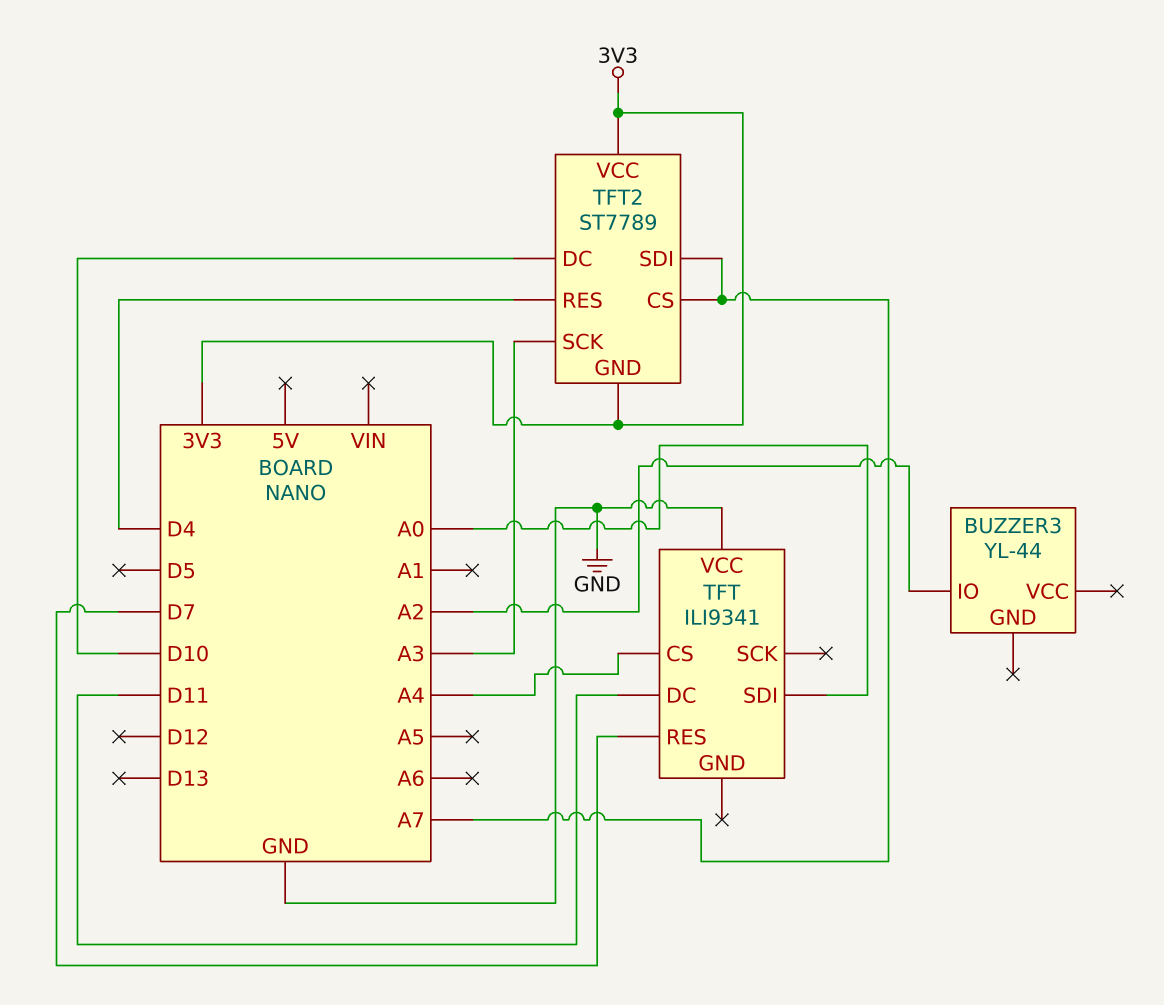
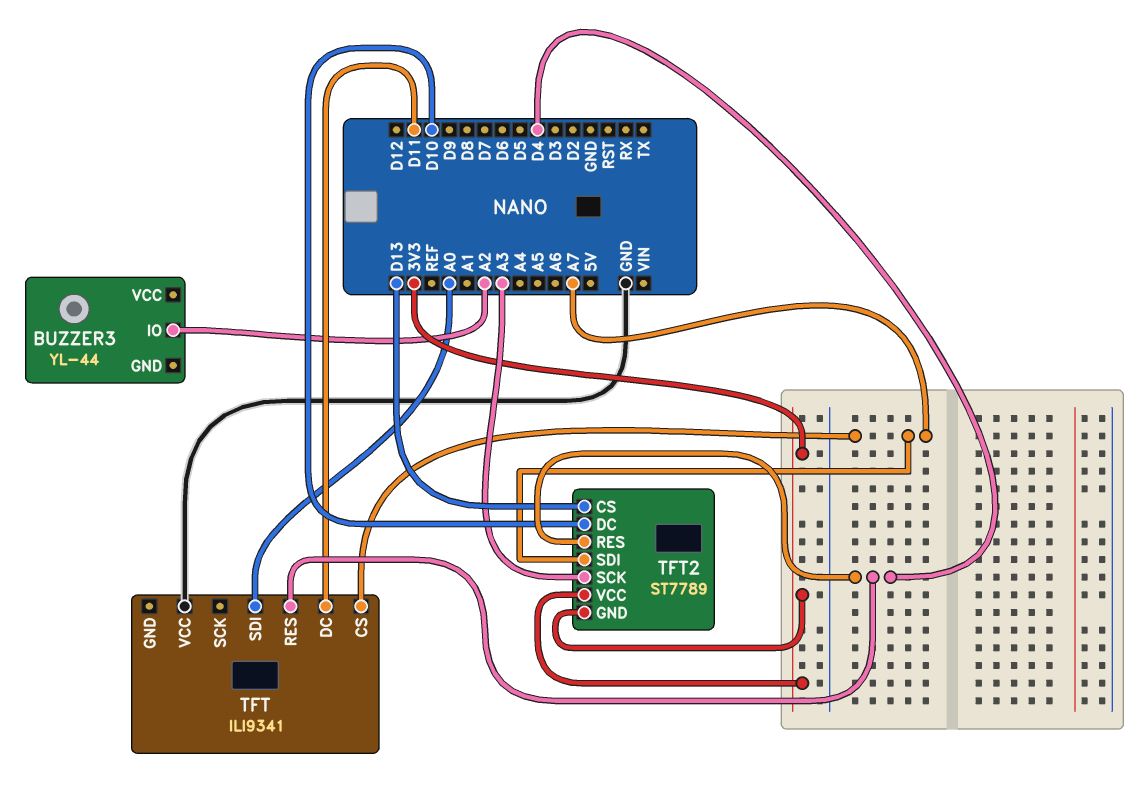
TFT pin CS: A4 -> A7
TFT pin RES: D7 -> D4
TFT2 pin CS: A7 -> D13

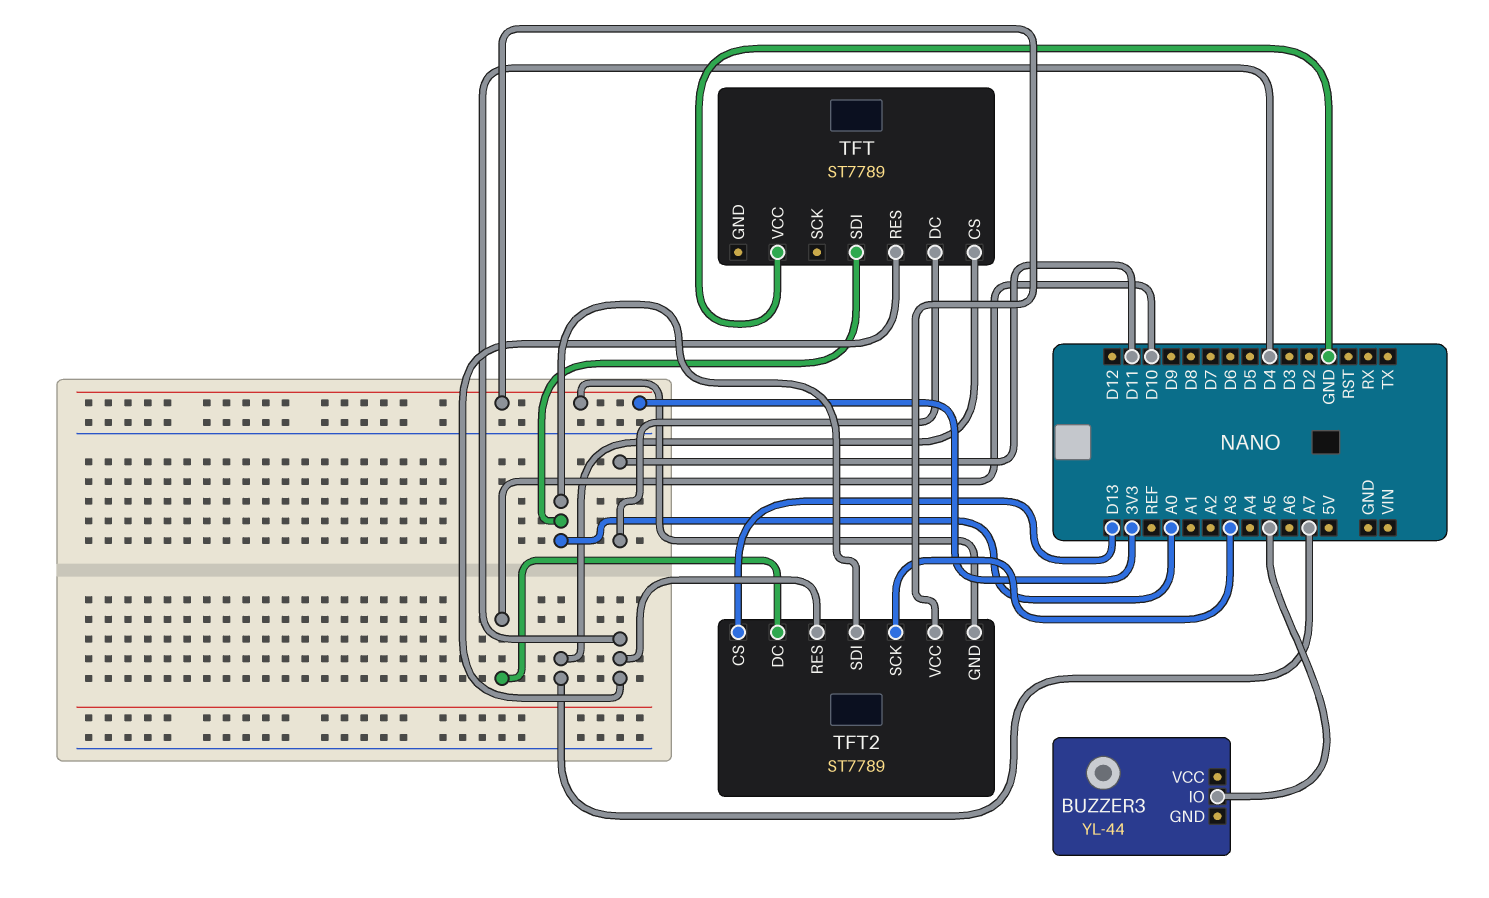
BUZZER3 pin IO: A2 -> A5
TFT: ILI9341 -> ST7789
TFT2 pin SDI: A7 -> A0

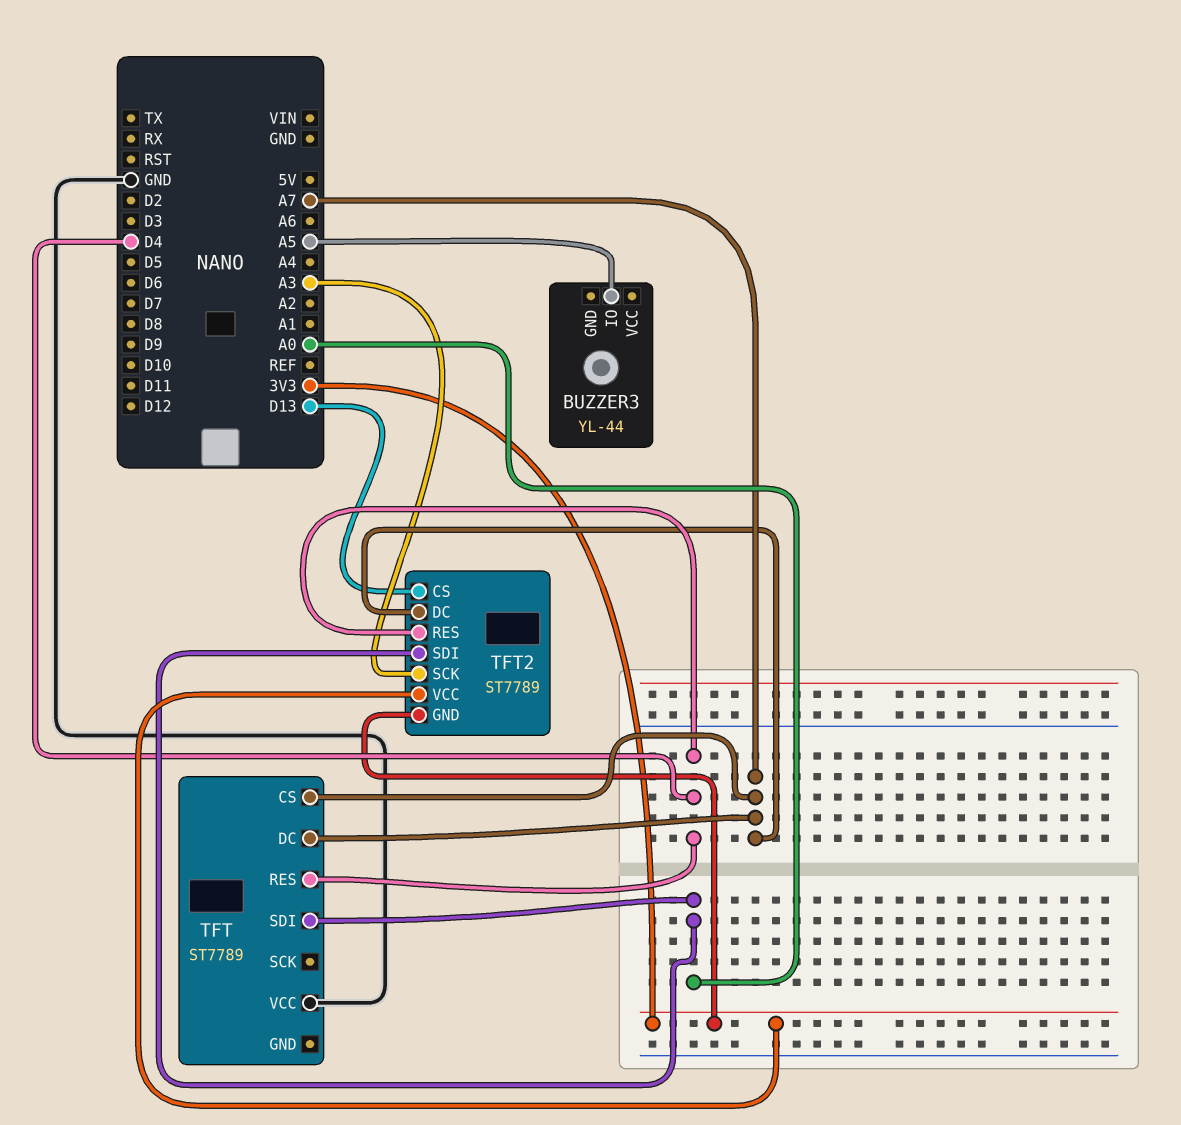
TFT pin DC: D11 -> A7
TFT2 pin DC: D10 -> A7

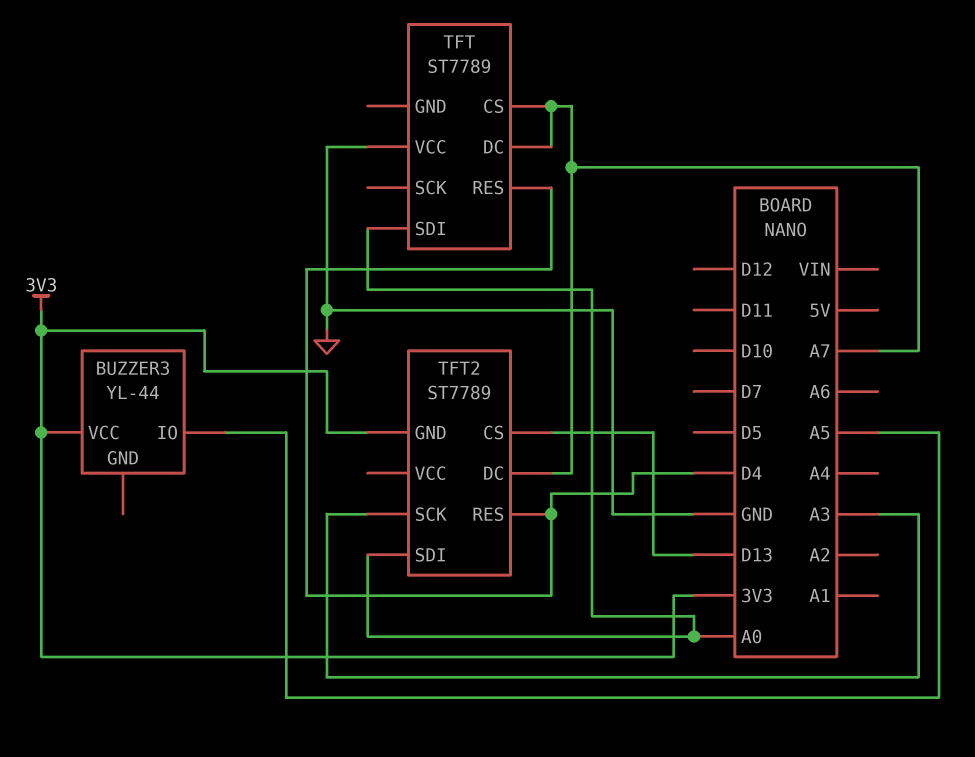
BUZZER3 pin VCC: none -> 3V3
TFT2 pin VCC: 3V3 -> none

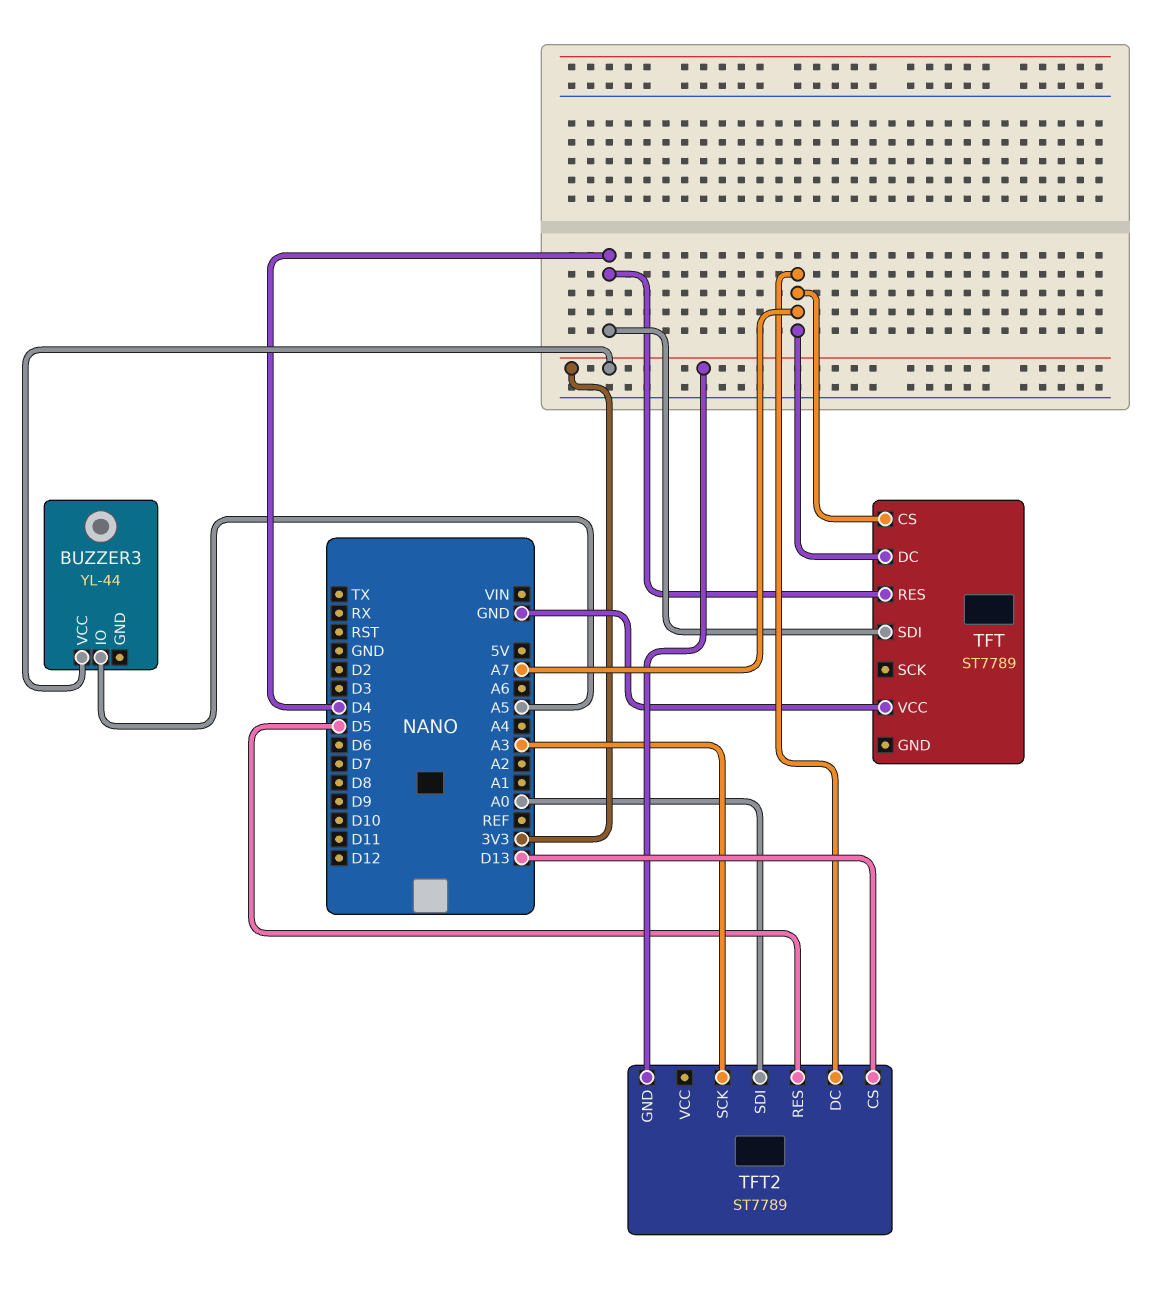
TFT pin SDI: A0 -> D4
TFT2 pin RES: D4 -> D5

